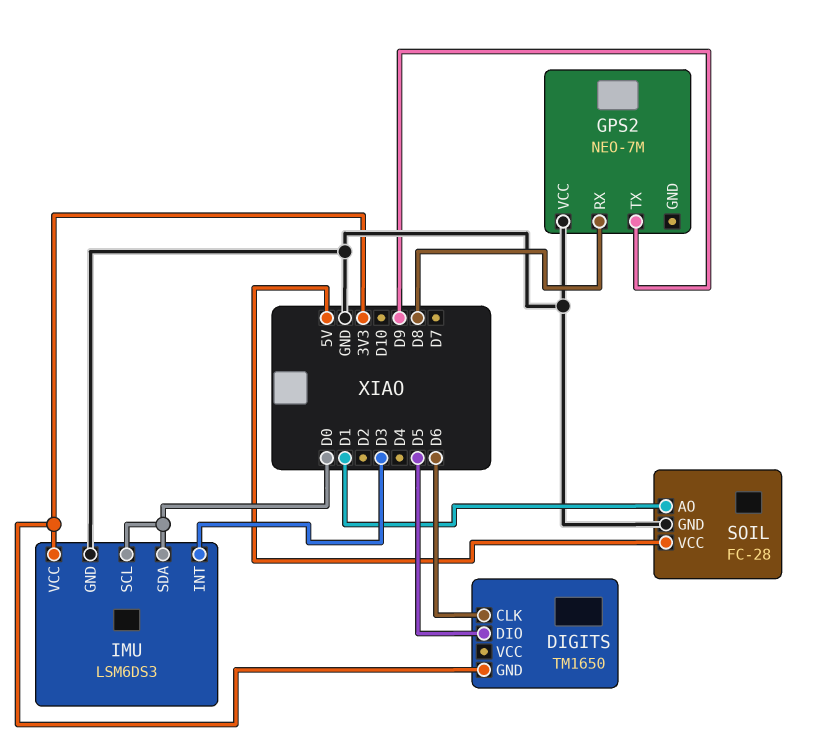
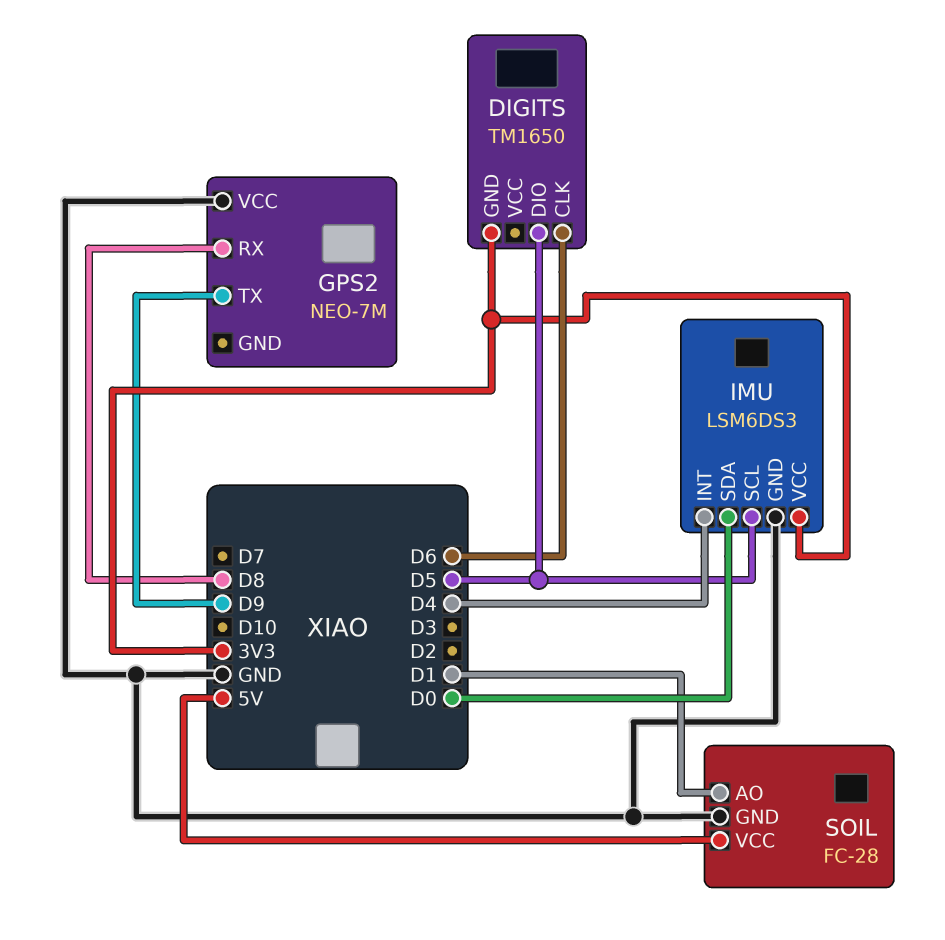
IMU pin INT: D3 -> D4
IMU pin SCL: D0 -> D5

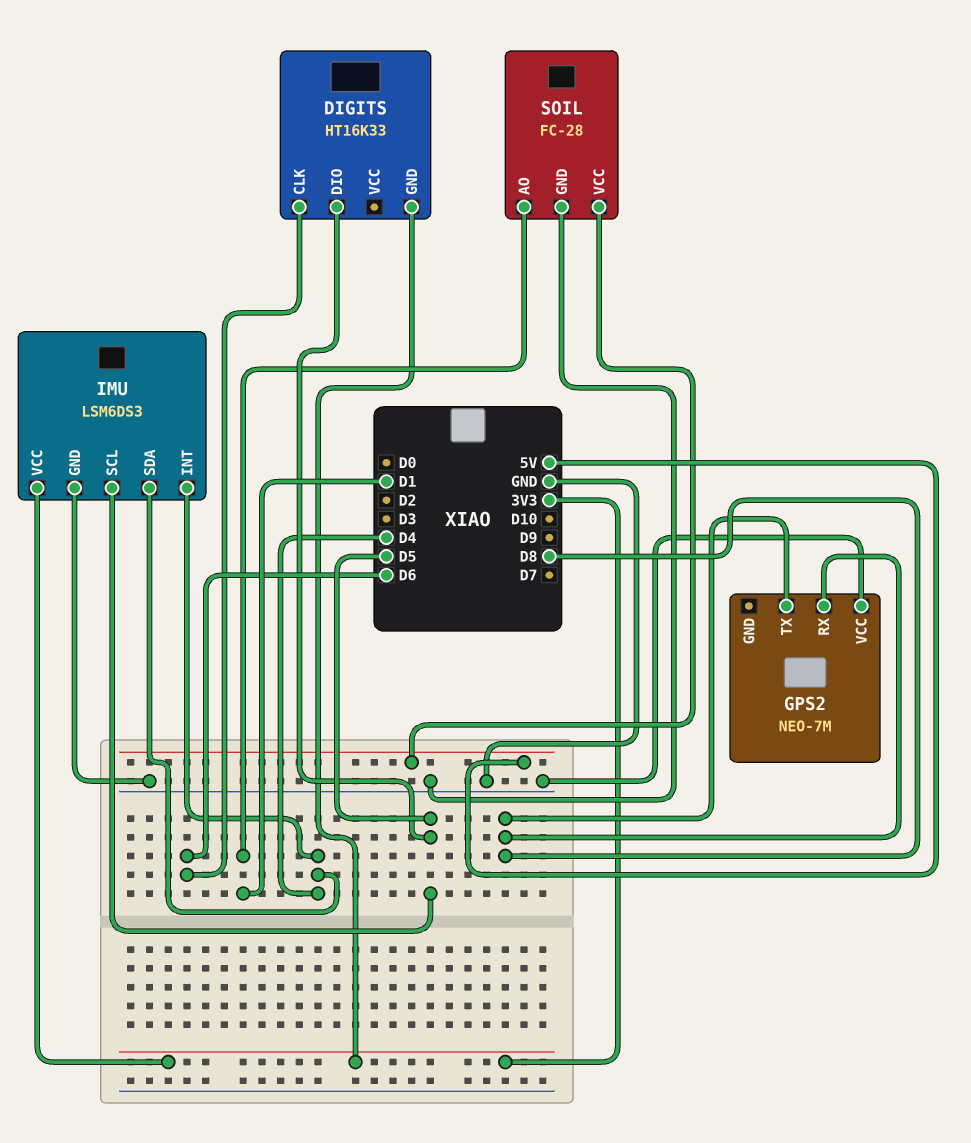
DIGITS: TM1650 -> HT16K33
GPS2 pin TX: D9 -> D8
IMU pin SDA: D0 -> D4

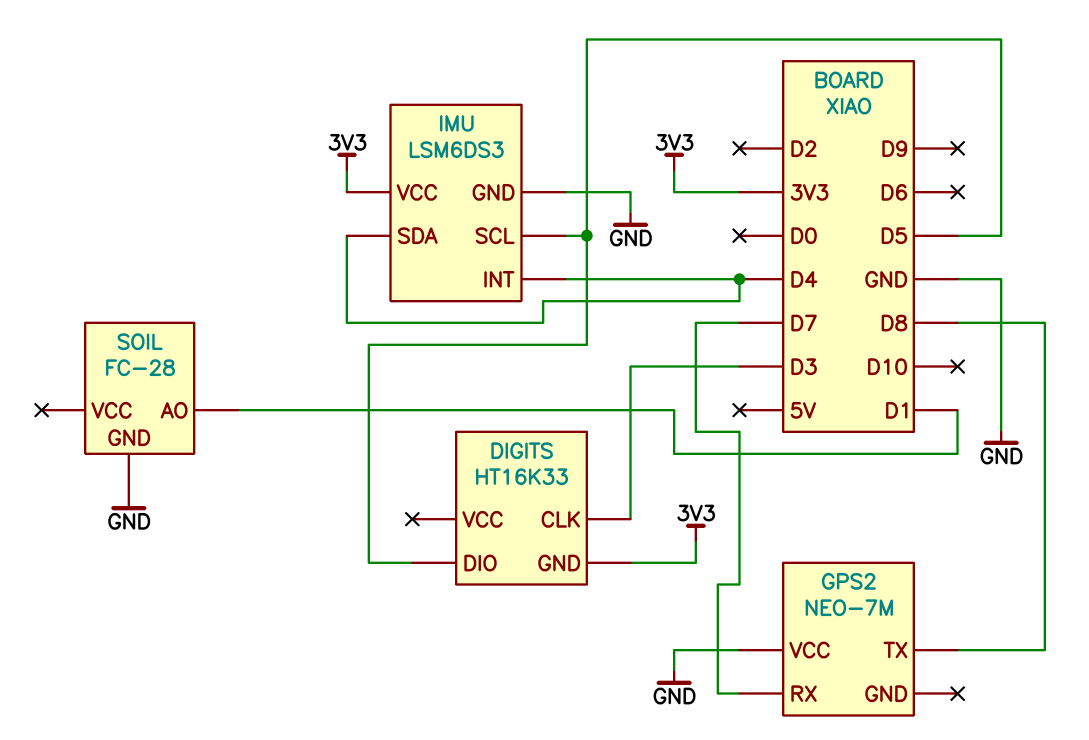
DIGITS pin CLK: D6 -> D3
GPS2 pin RX: D8 -> D7
SOIL pin VCC: 5V -> none

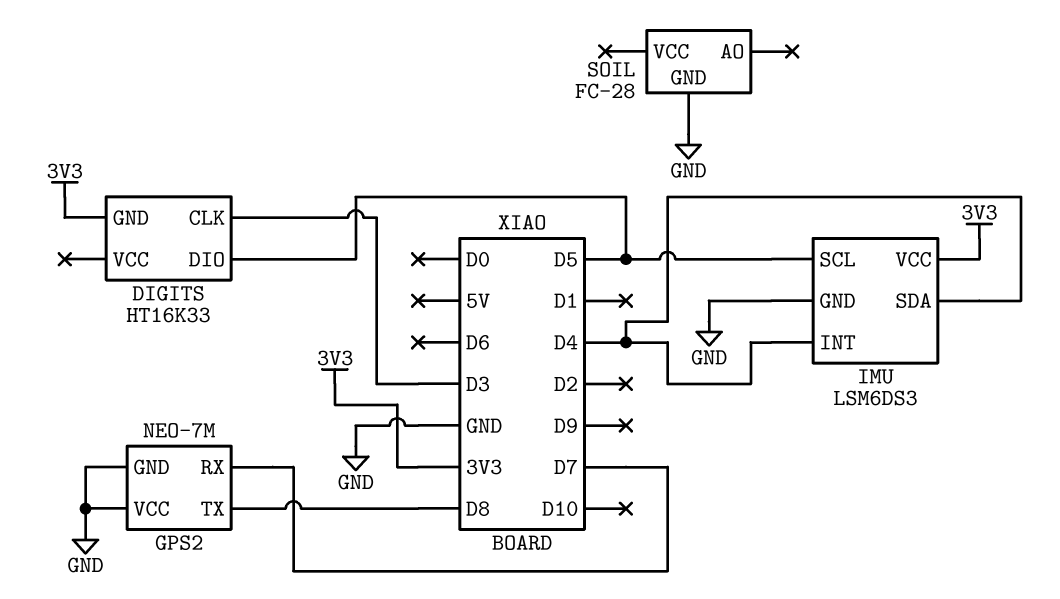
GPS2 pin GND: none -> GND
SOIL pin AO: D1 -> none

